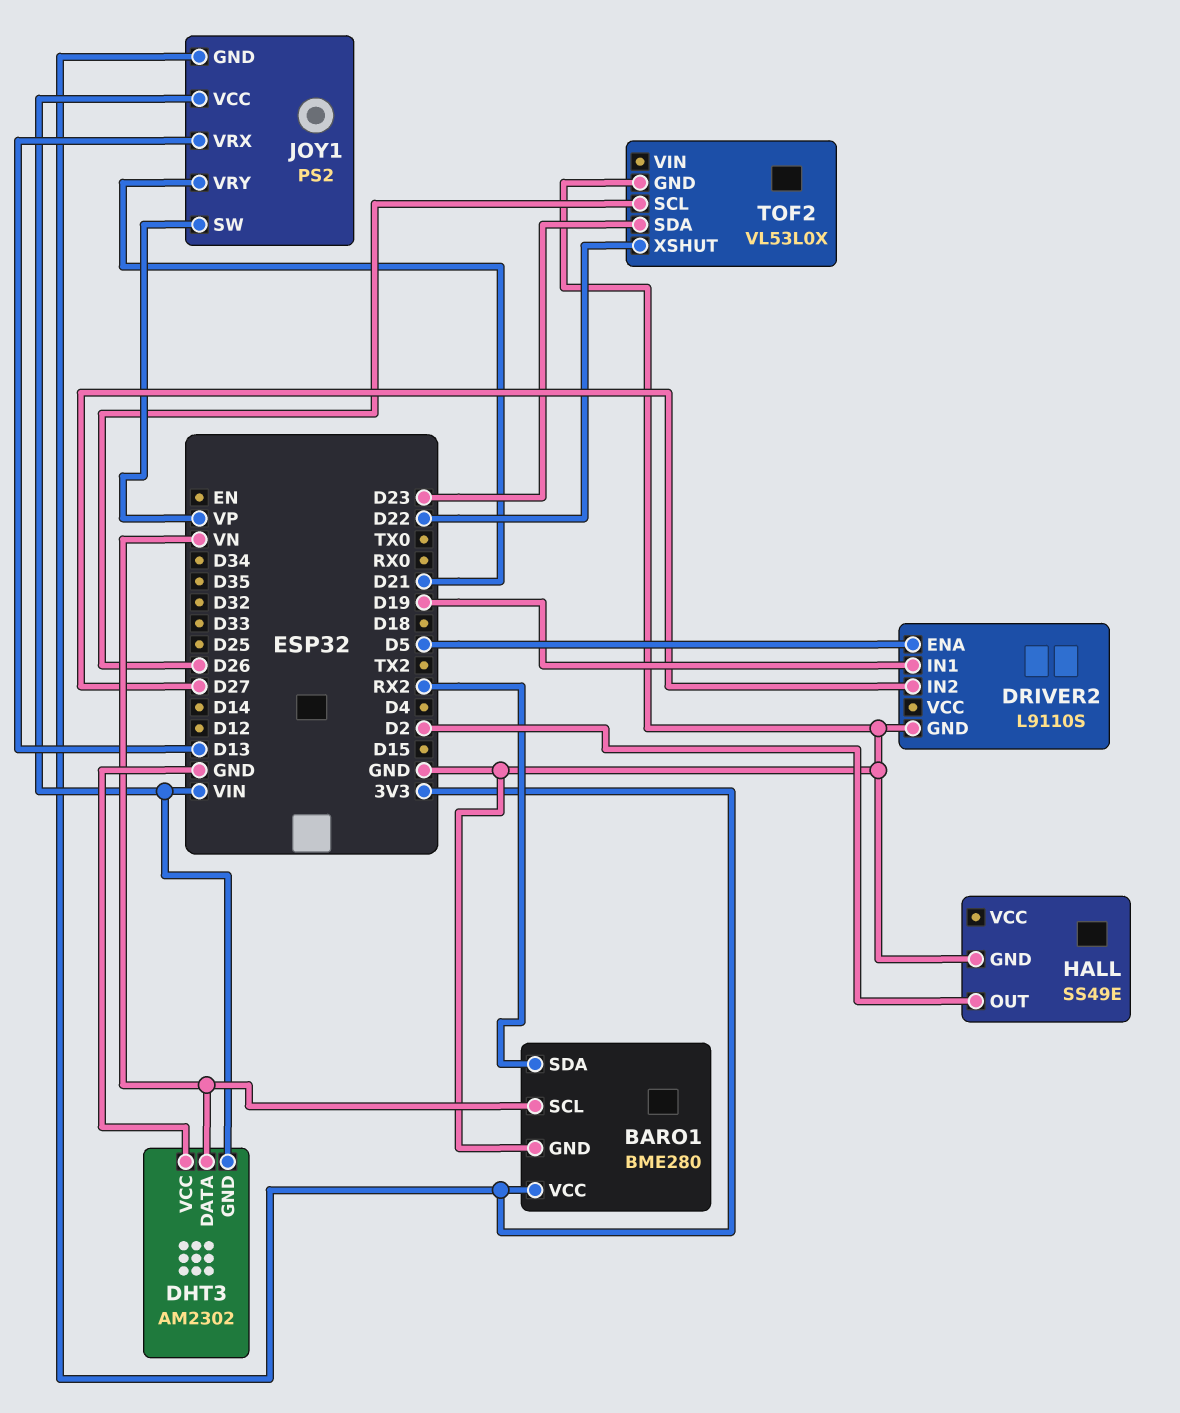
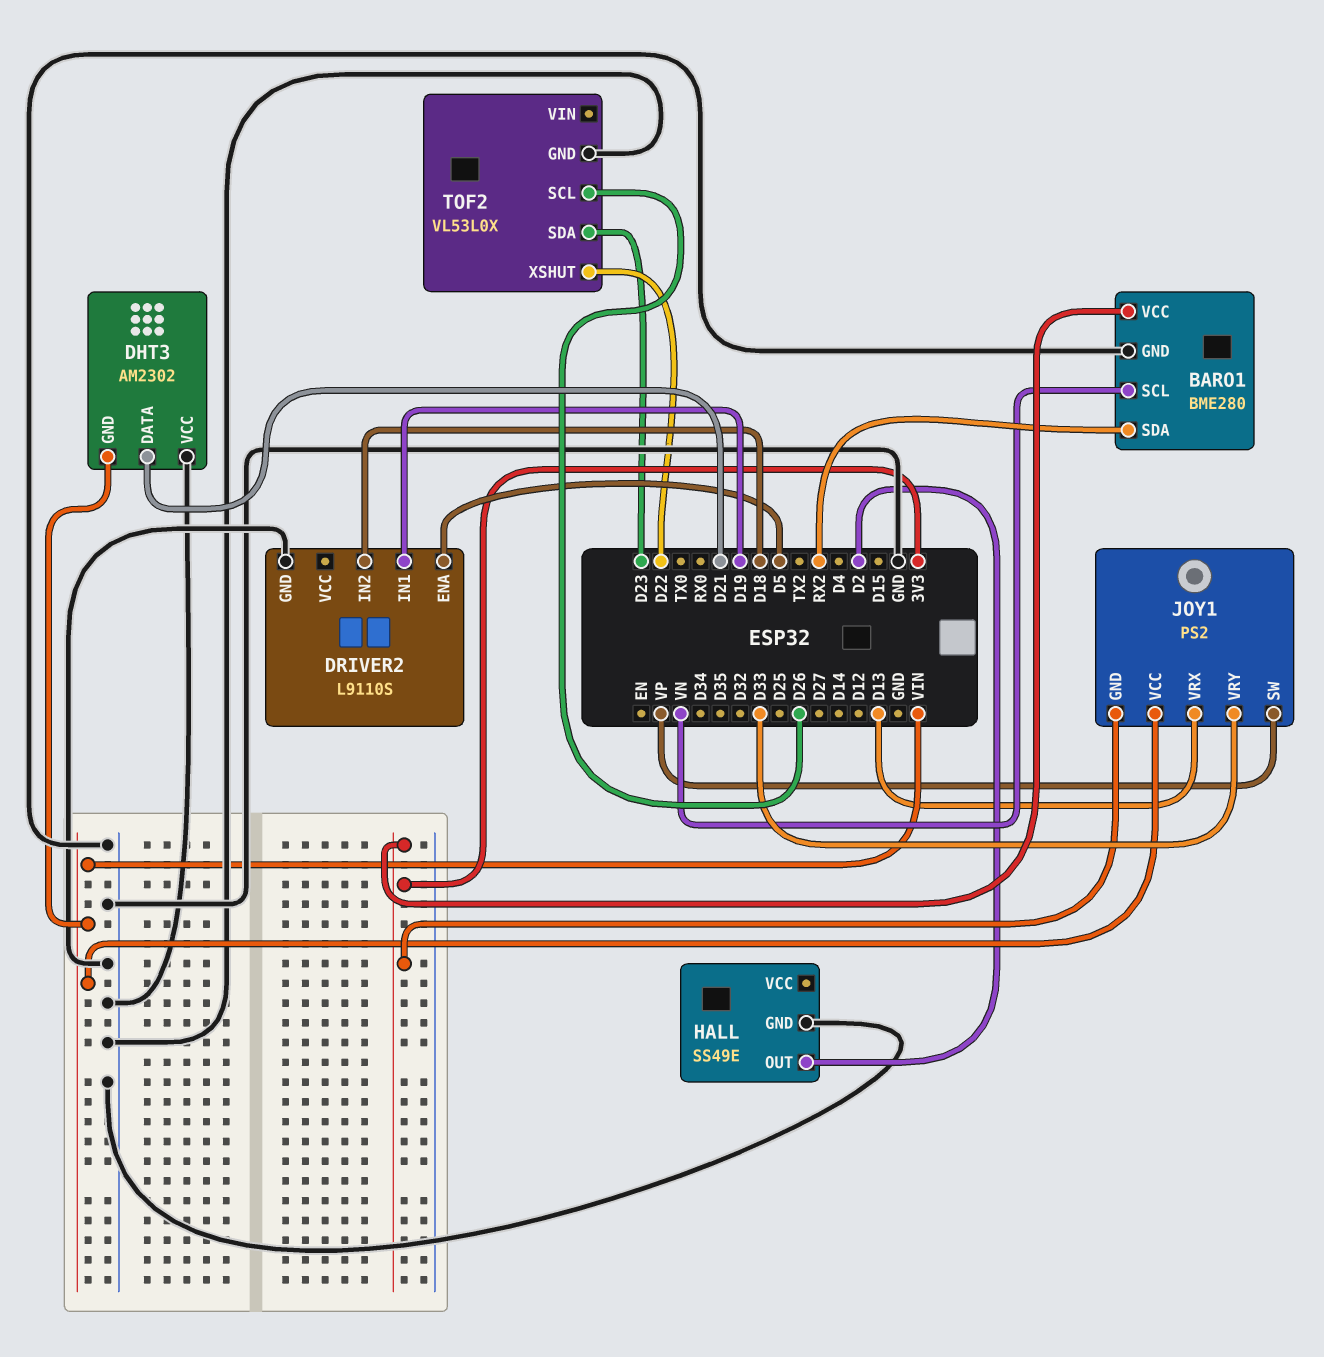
DHT3 pin DATA: VN -> D21
DRIVER2 pin IN2: D27 -> D18
JOY1 pin VRY: D21 -> D33

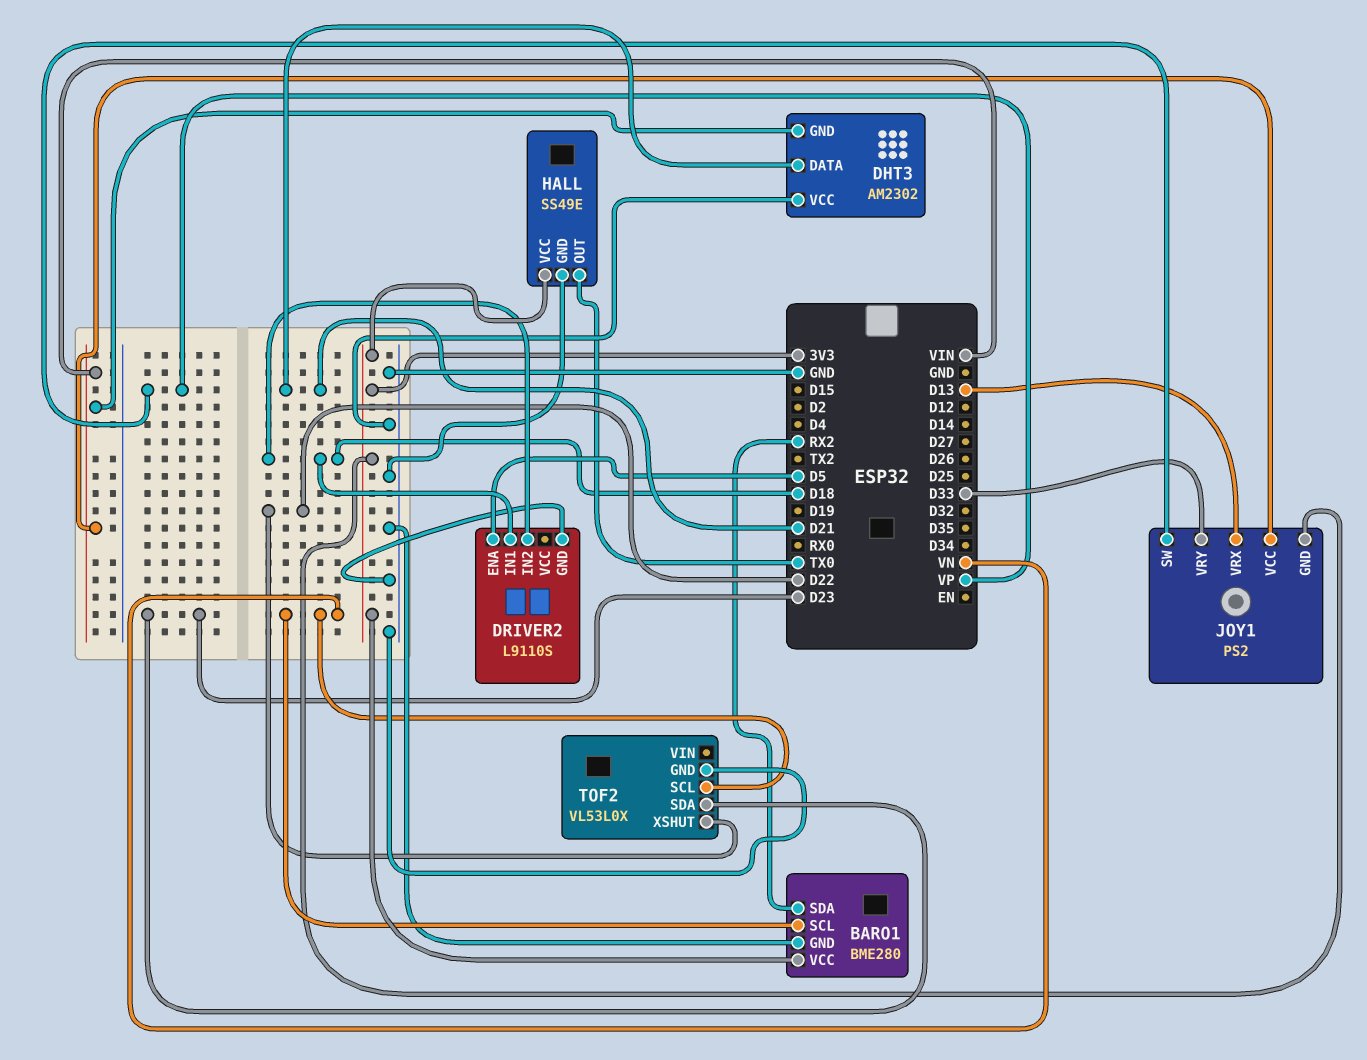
DRIVER2 pin IN1: D19 -> D18
HALL pin OUT: D2 -> TX0
HALL pin VCC: none -> 3V3
TOF2 pin SCL: D26 -> VN

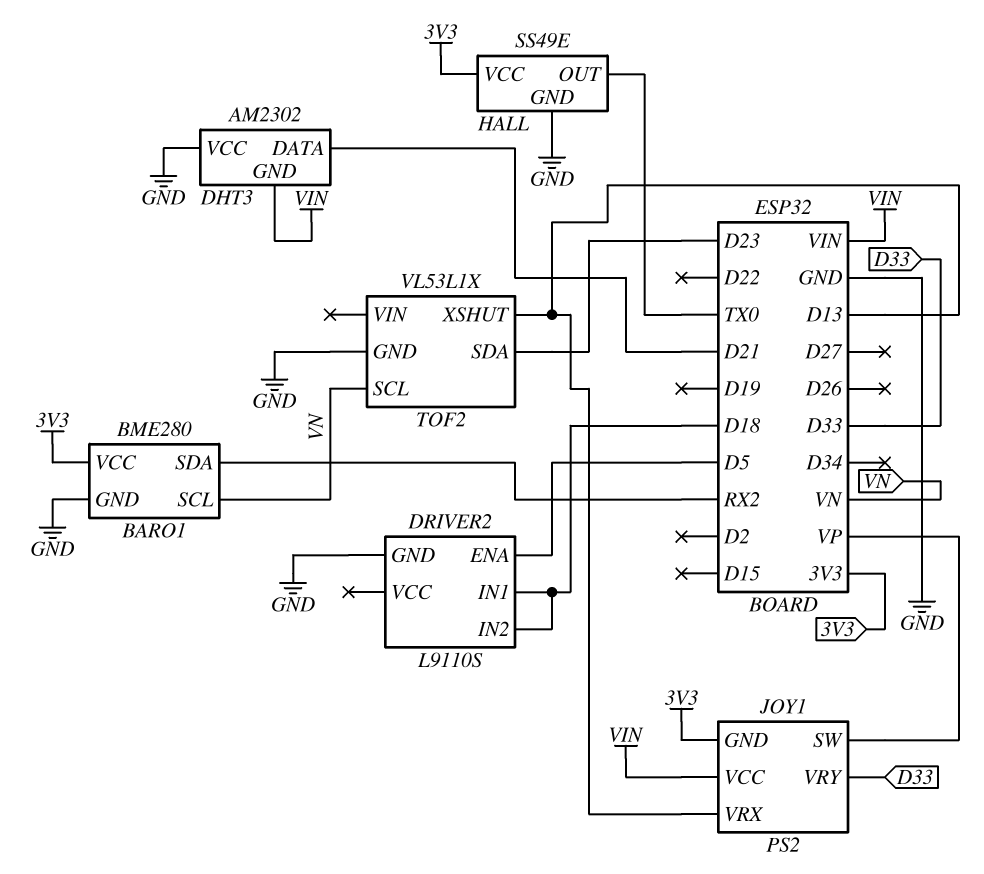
TOF2: VL53L0X -> VL53L1X
TOF2 pin XSHUT: D22 -> D13

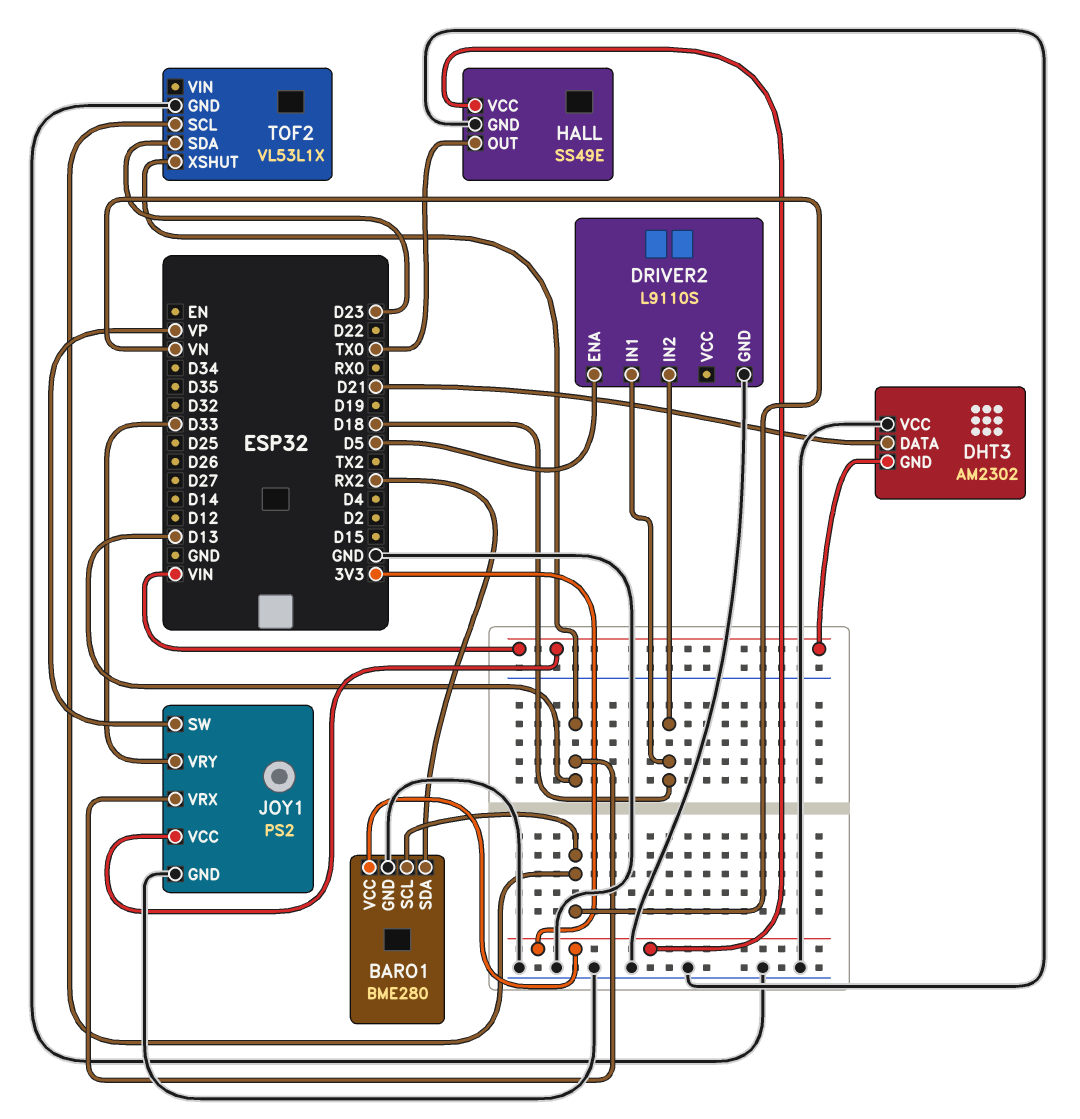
JOY1 pin GND: 3V3 -> GND

